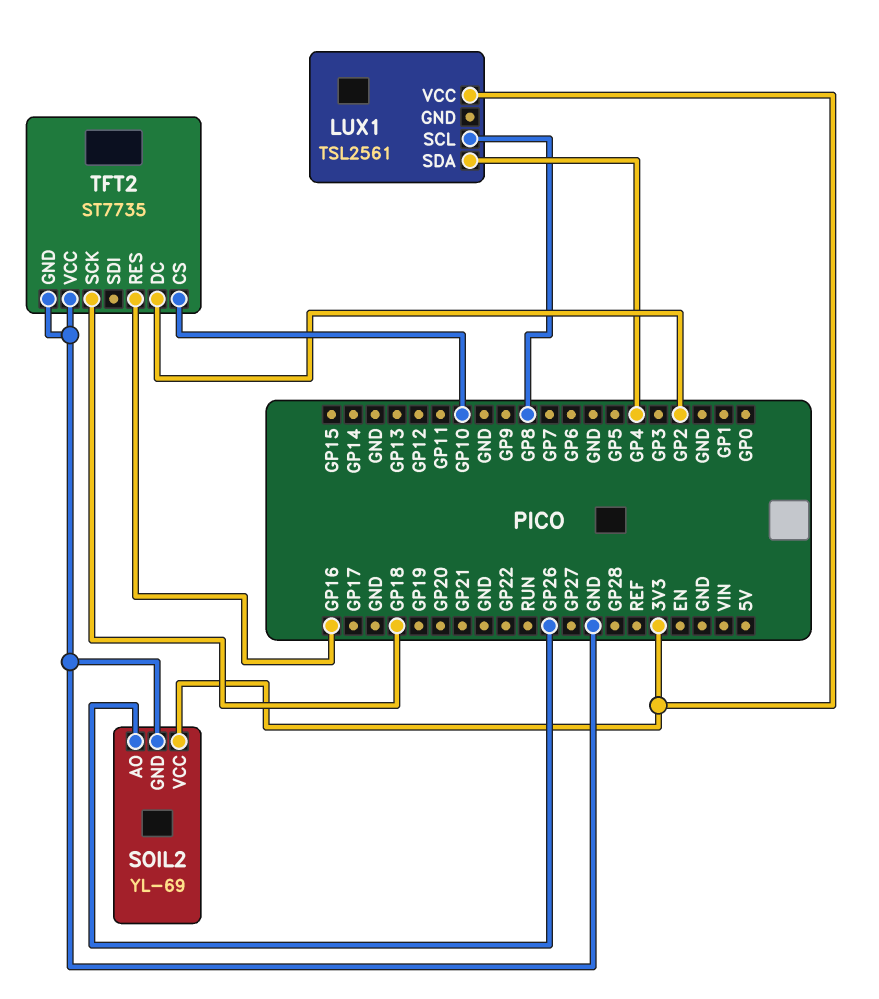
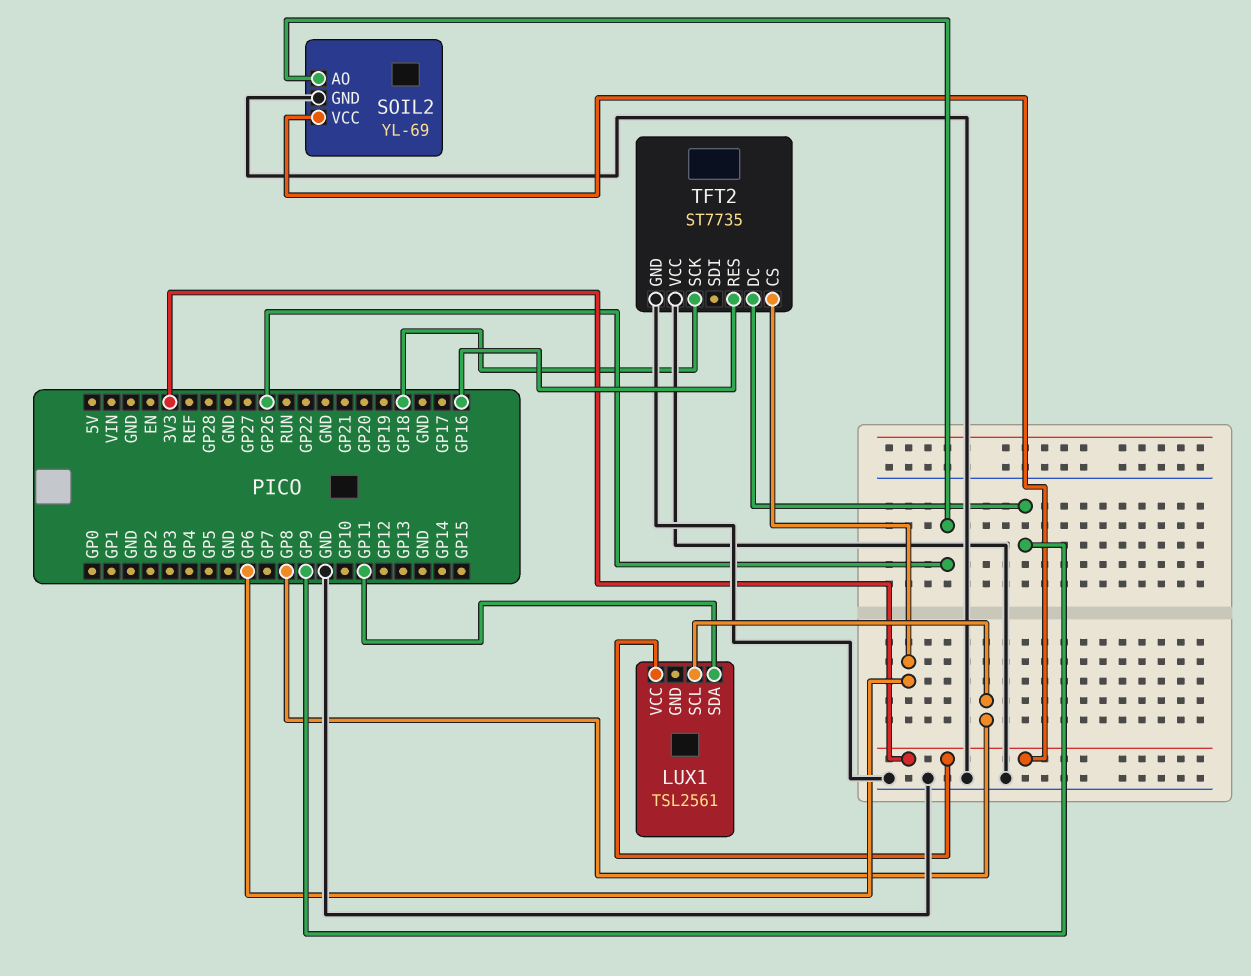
LUX1 pin SDA: GP4 -> GP11
TFT2 pin CS: GP10 -> GP6
TFT2 pin DC: GP2 -> GP9

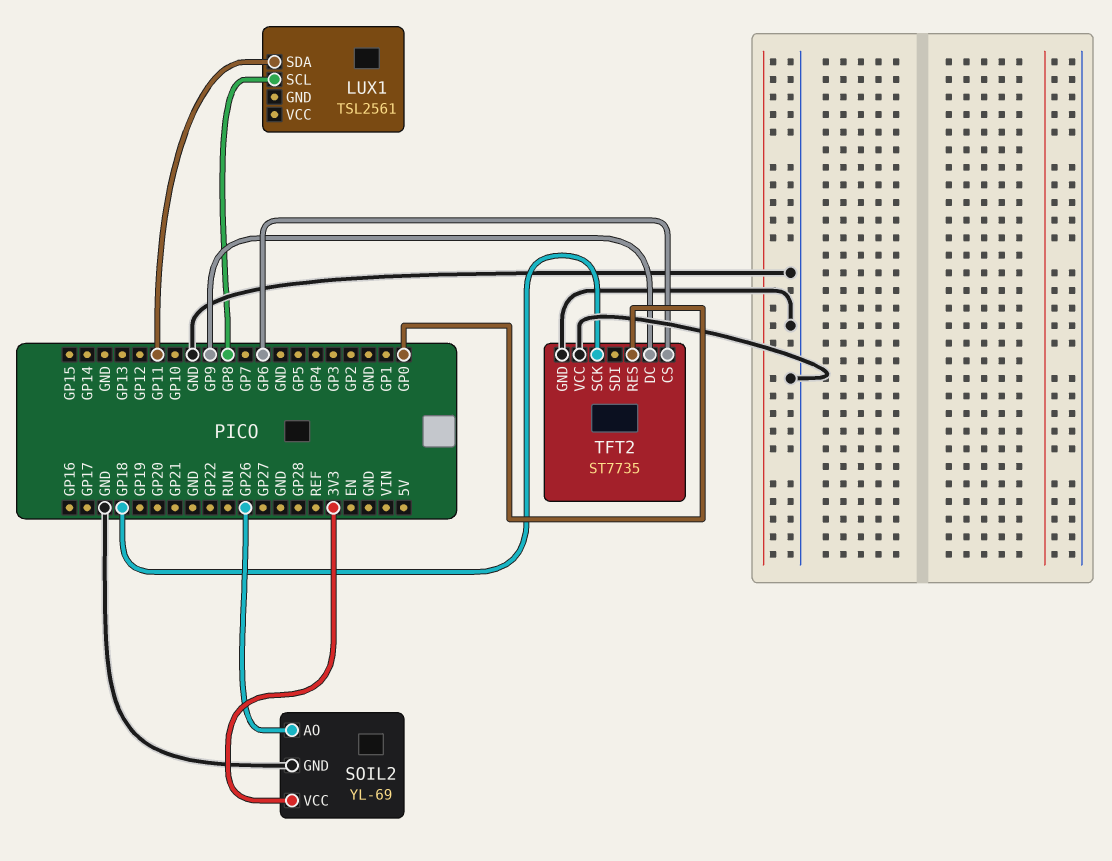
LUX1 pin VCC: 3V3 -> none
TFT2 pin RES: GP16 -> GP0

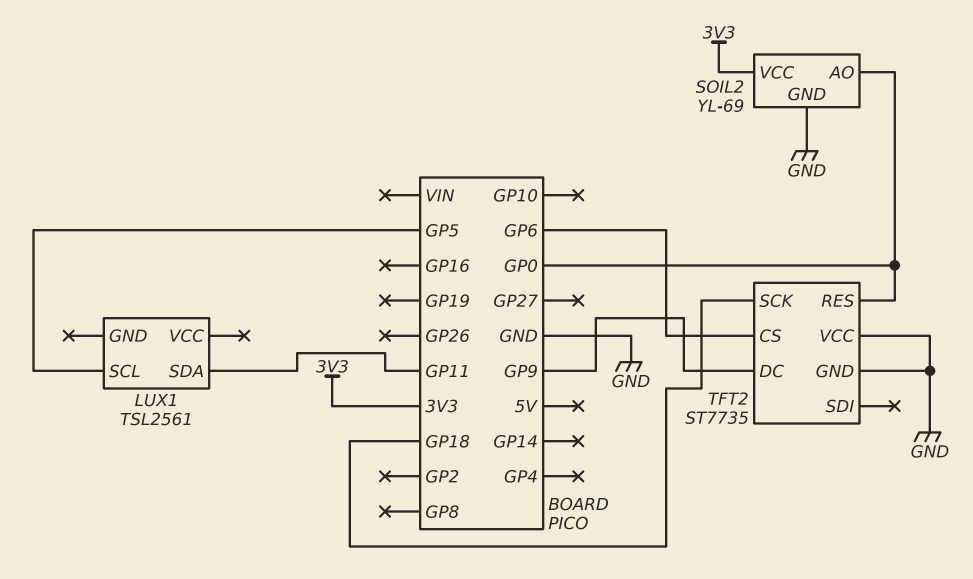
LUX1 pin SCL: GP8 -> GP5
SOIL2 pin AO: GP26 -> GP0

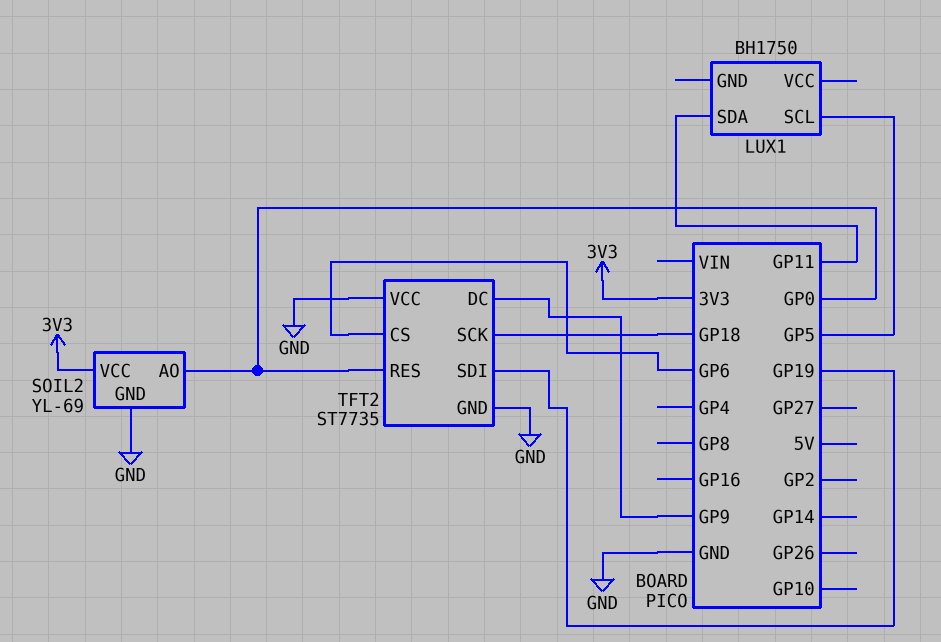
LUX1: TSL2561 -> BH1750
TFT2 pin SDI: none -> GP19

